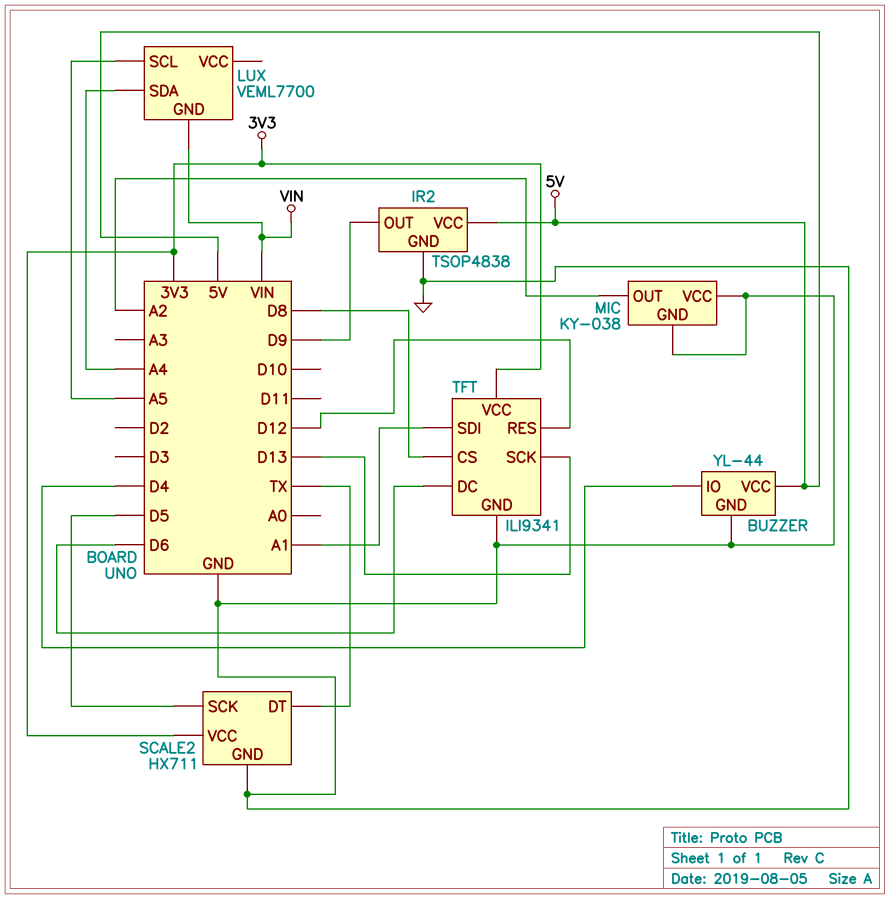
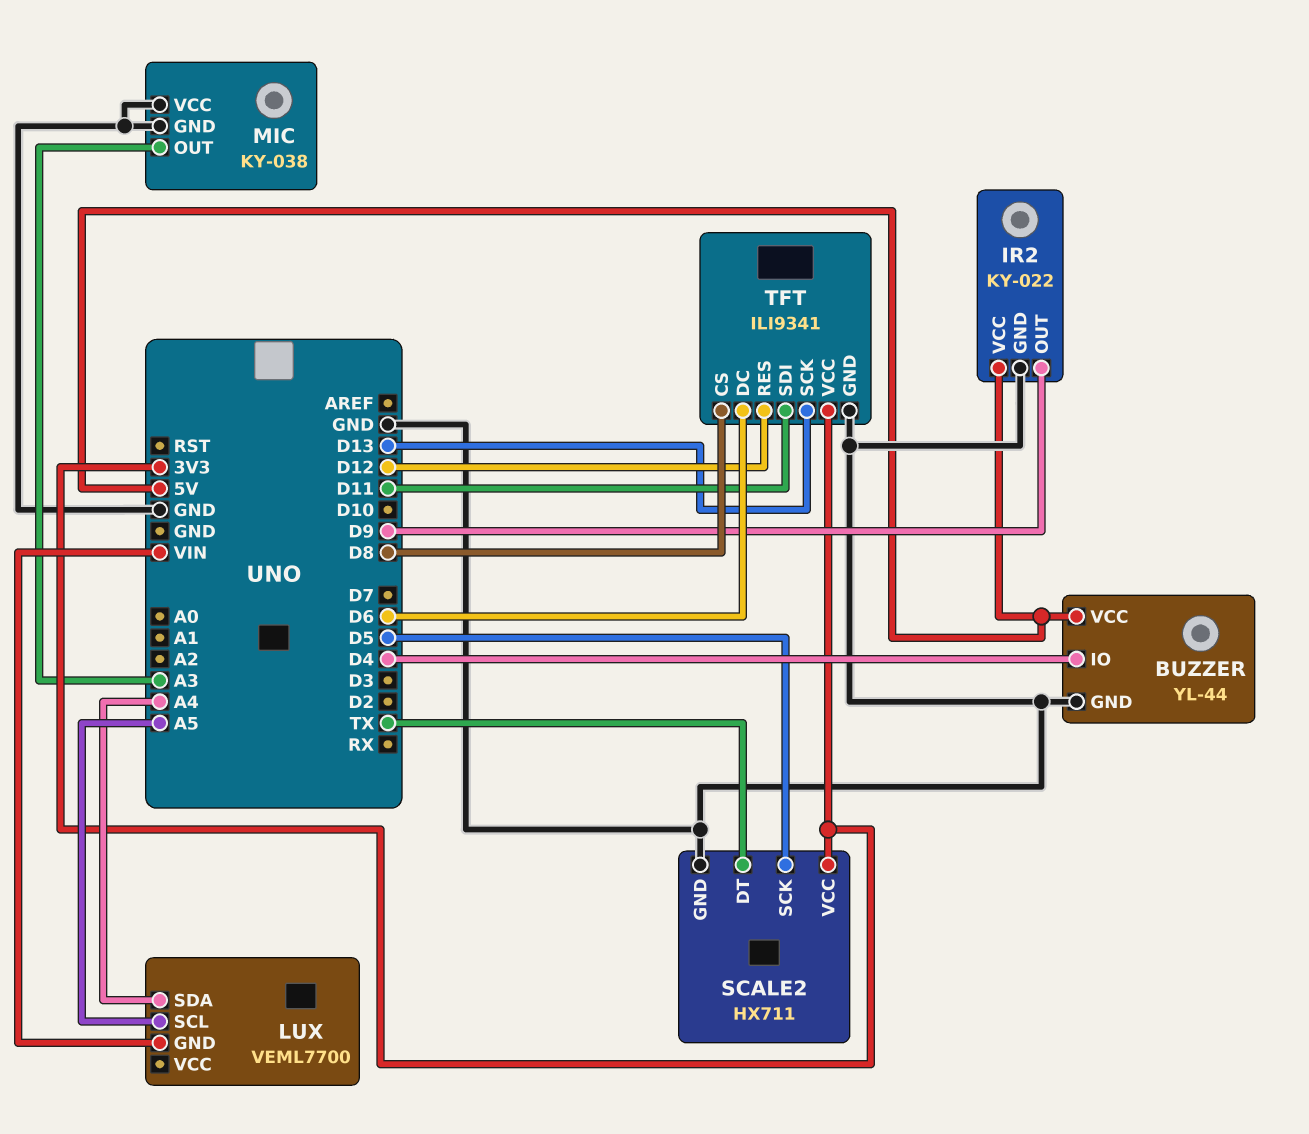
IR2: TSOP4838 -> KY-022
MIC pin OUT: A2 -> A3
TFT pin SDI: A1 -> D11

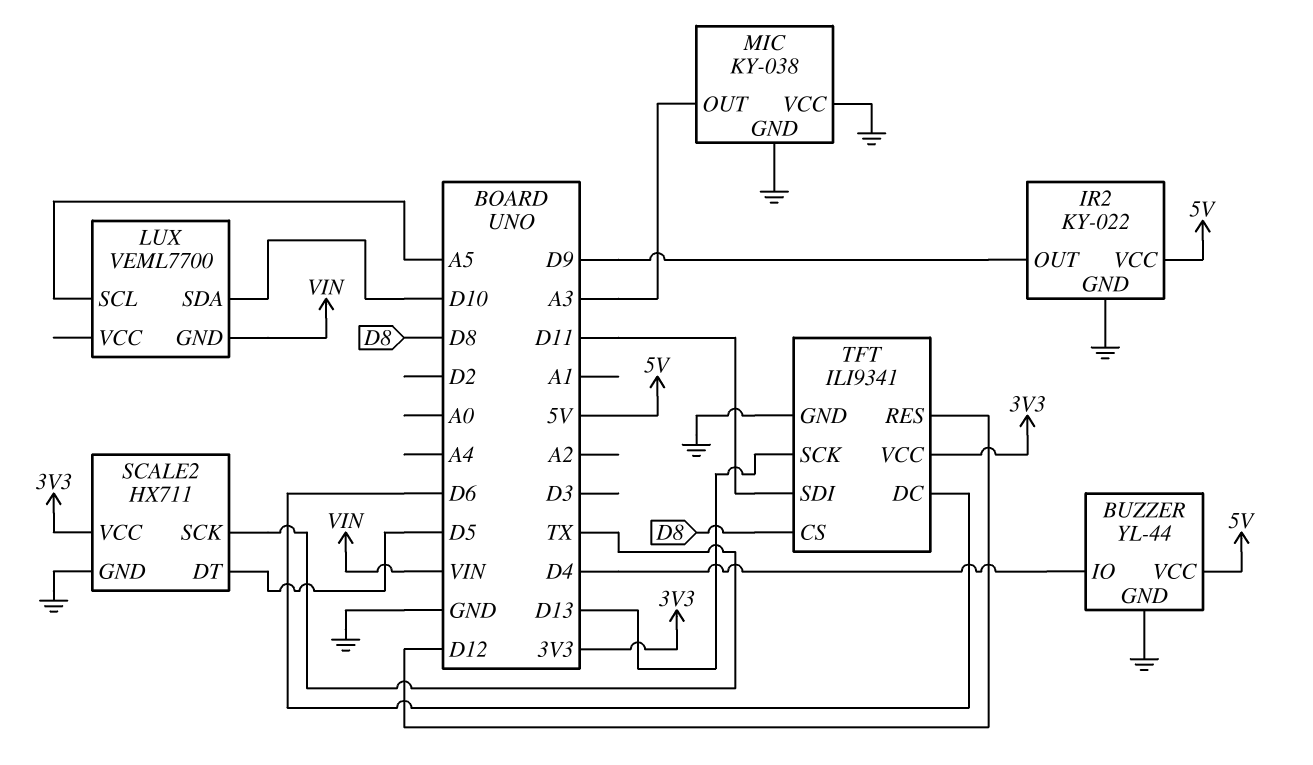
LUX pin SDA: A4 -> D10
SCALE2 pin DT: TX -> D5
SCALE2 pin SCK: D5 -> TX

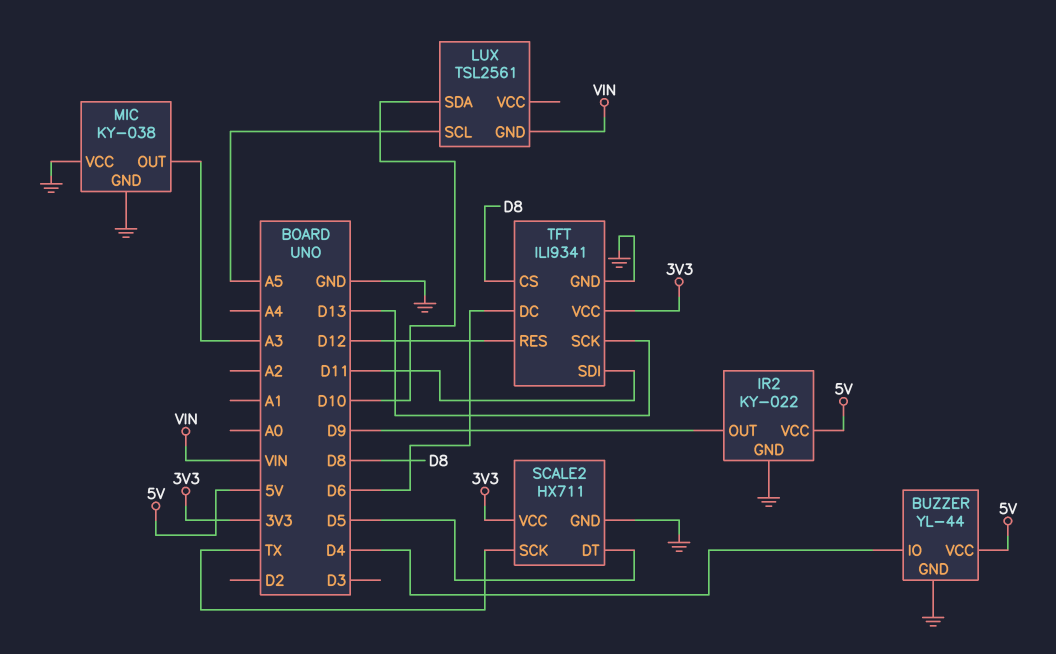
LUX: VEML7700 -> TSL2561

